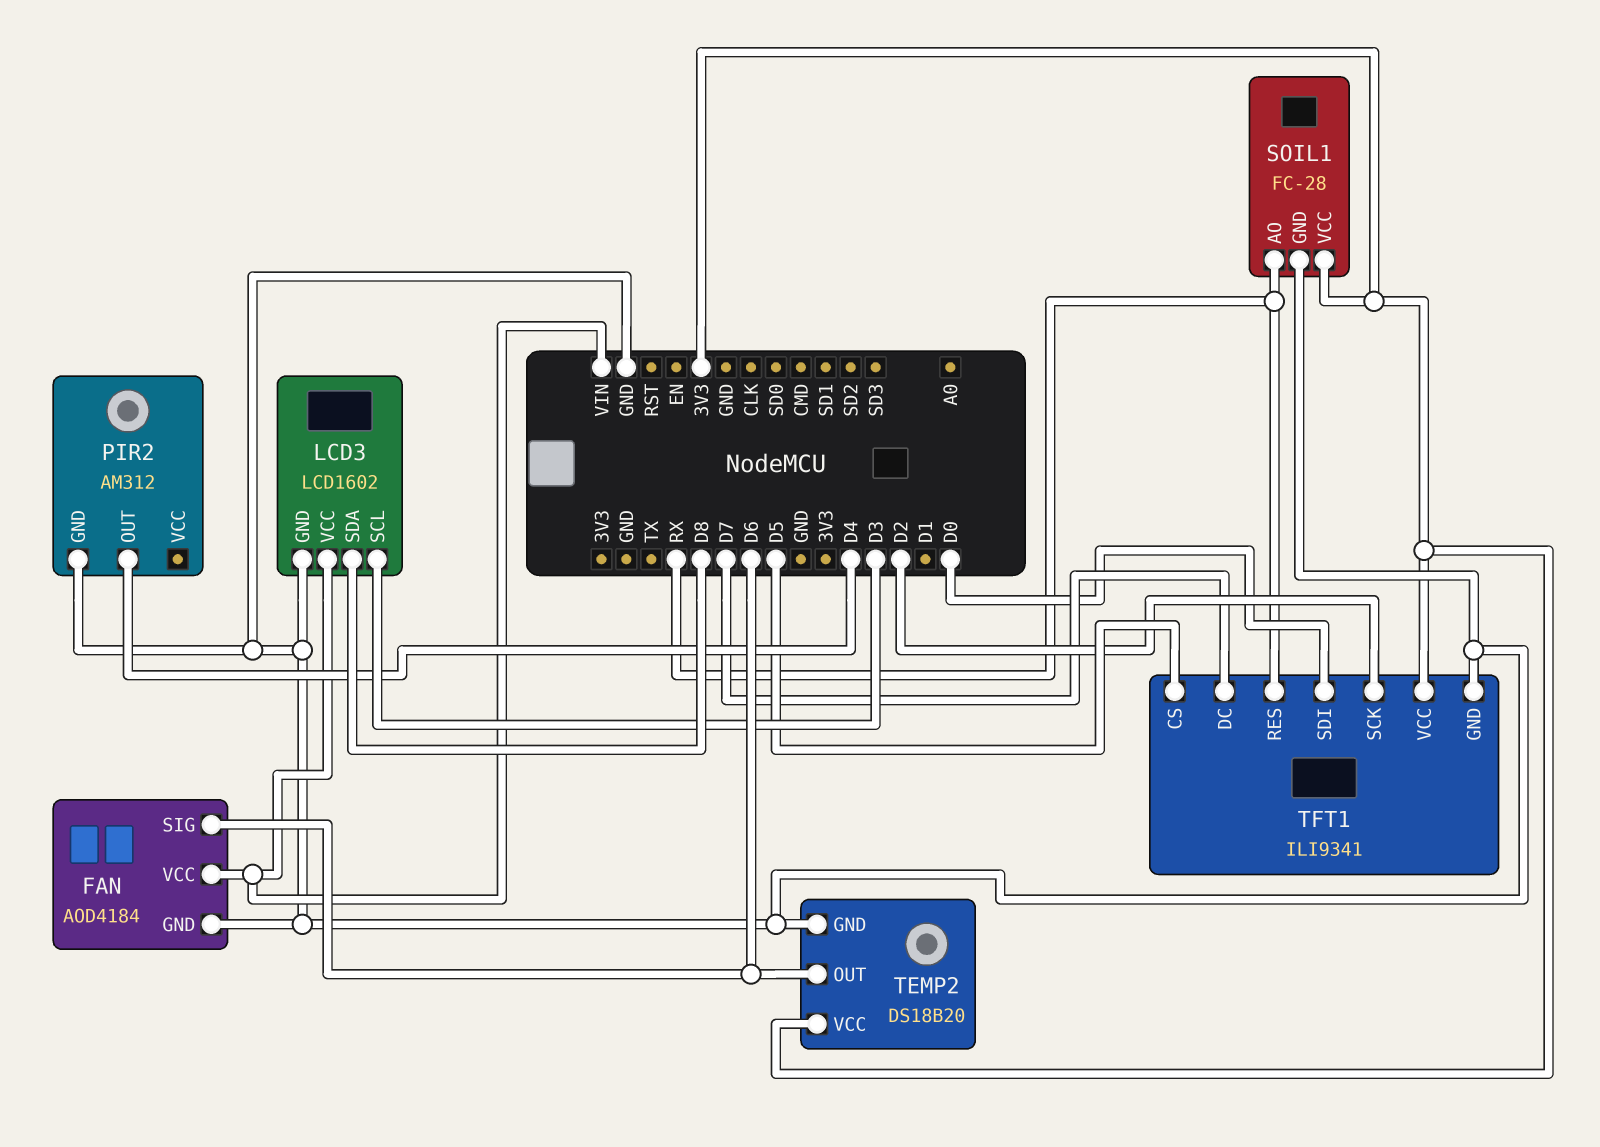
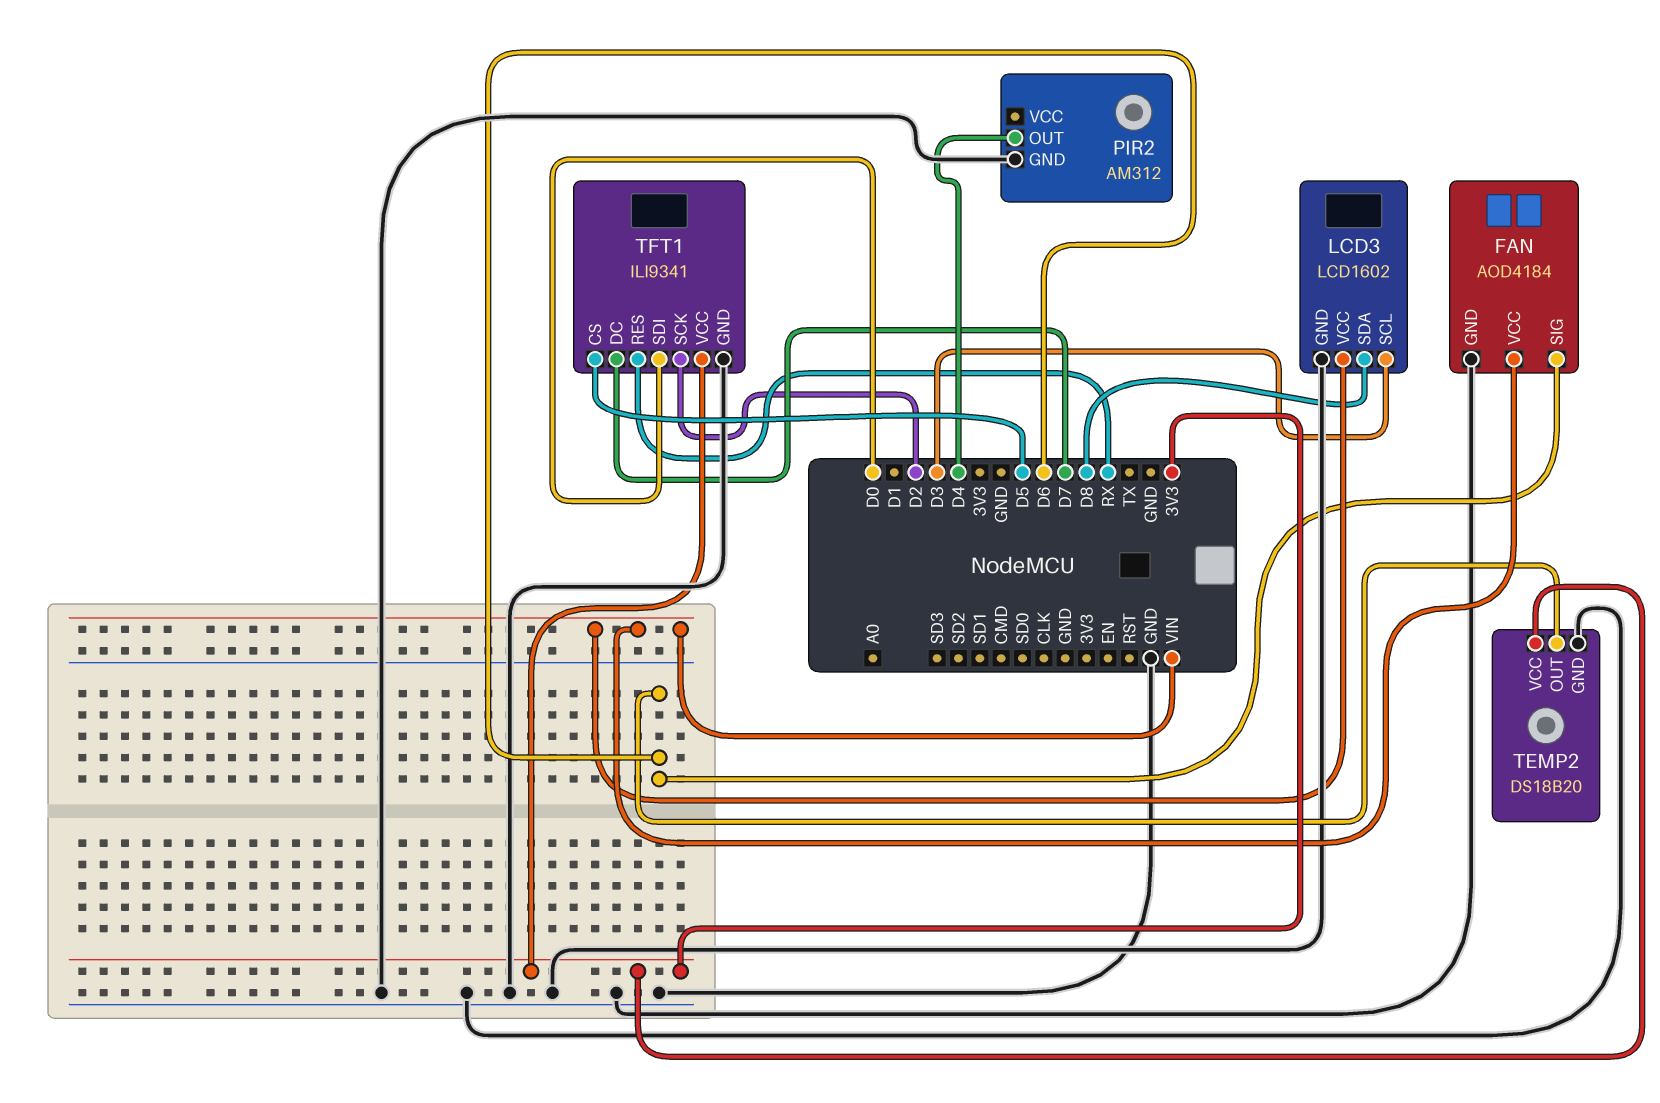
SOIL1: FC-28 -> none
SOIL1 pin AO: RX -> none
SOIL1 pin GND: GND -> none
SOIL1 pin VCC: 3V3 -> none

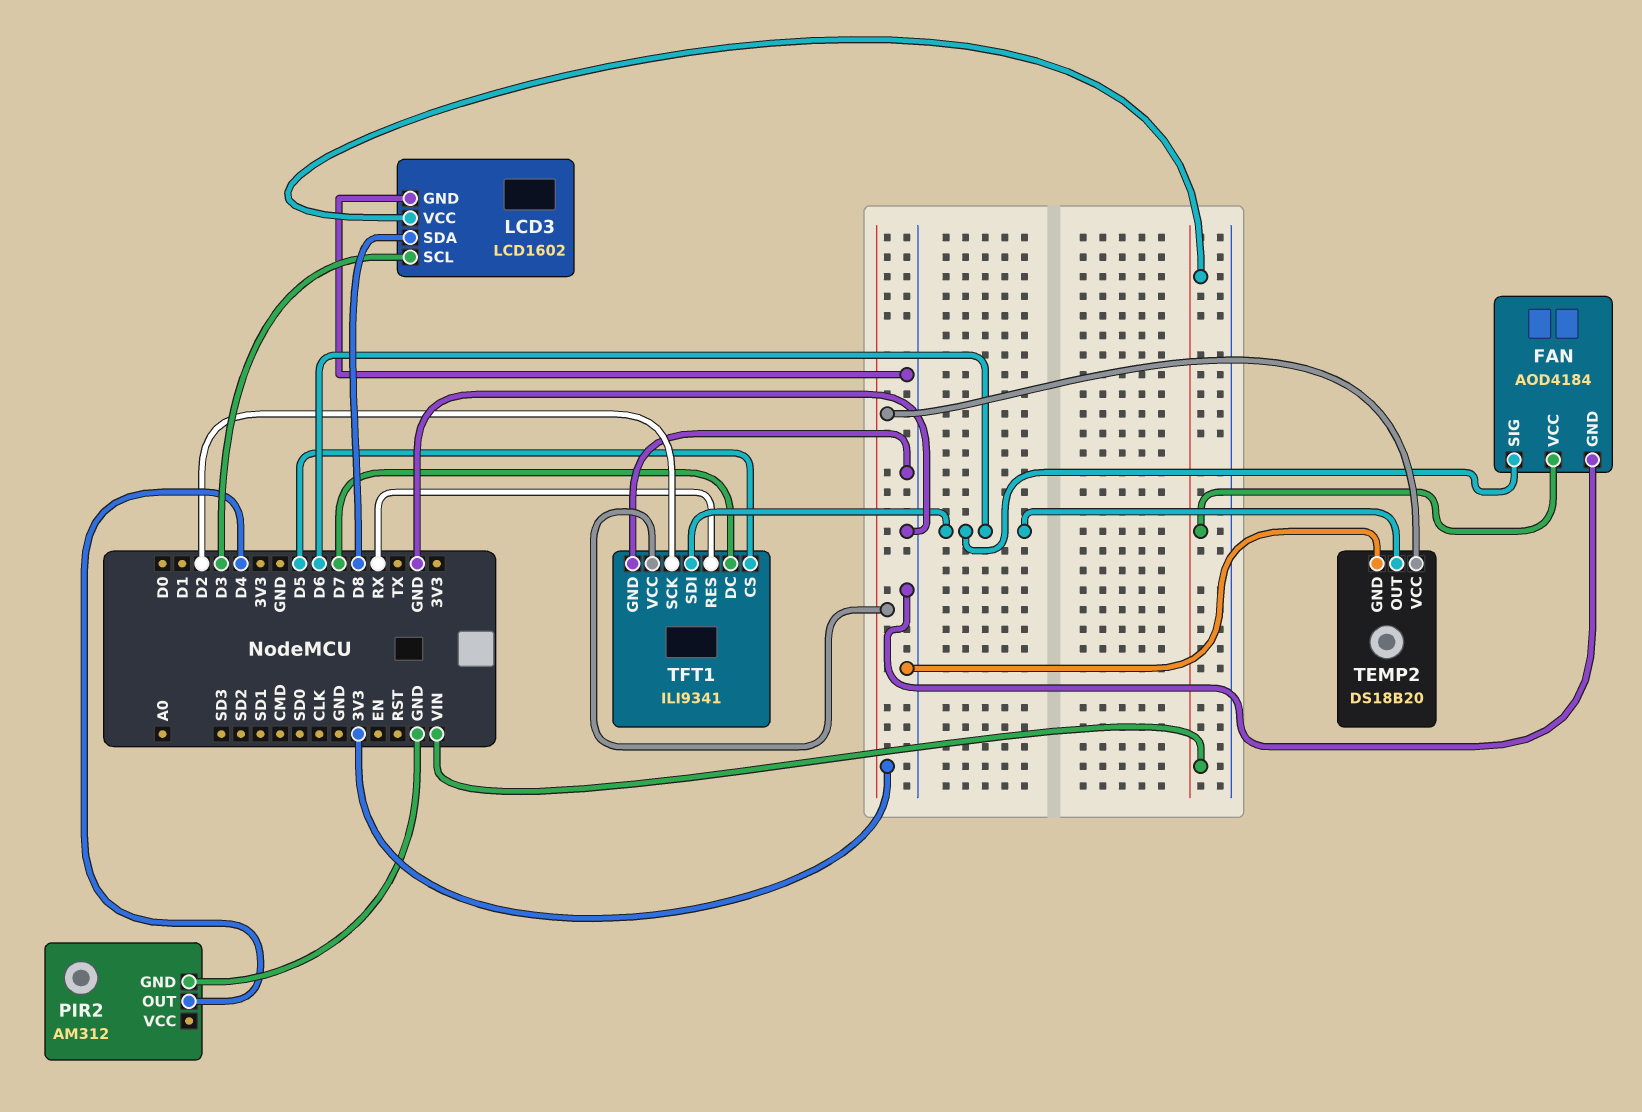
TFT1 pin SDI: D0 -> D6

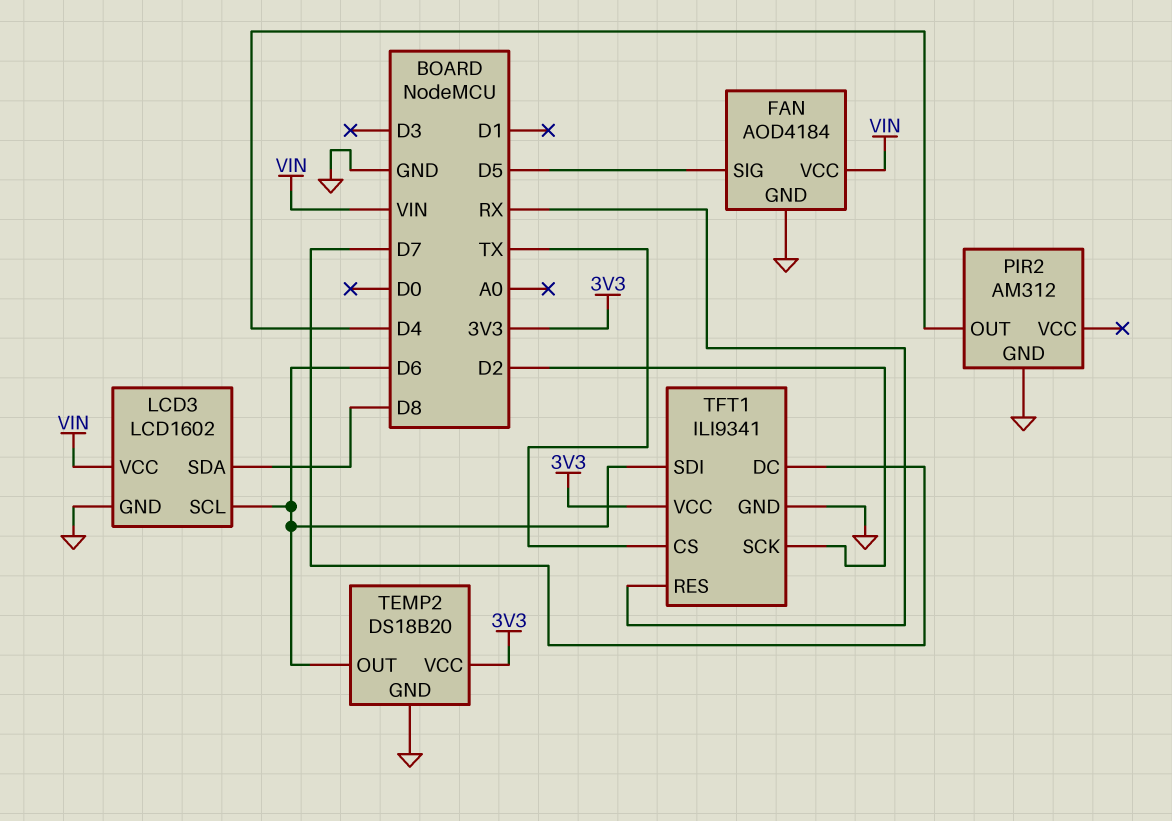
FAN pin SIG: D6 -> D5
LCD3 pin SCL: D3 -> D6
TFT1 pin CS: D5 -> TX

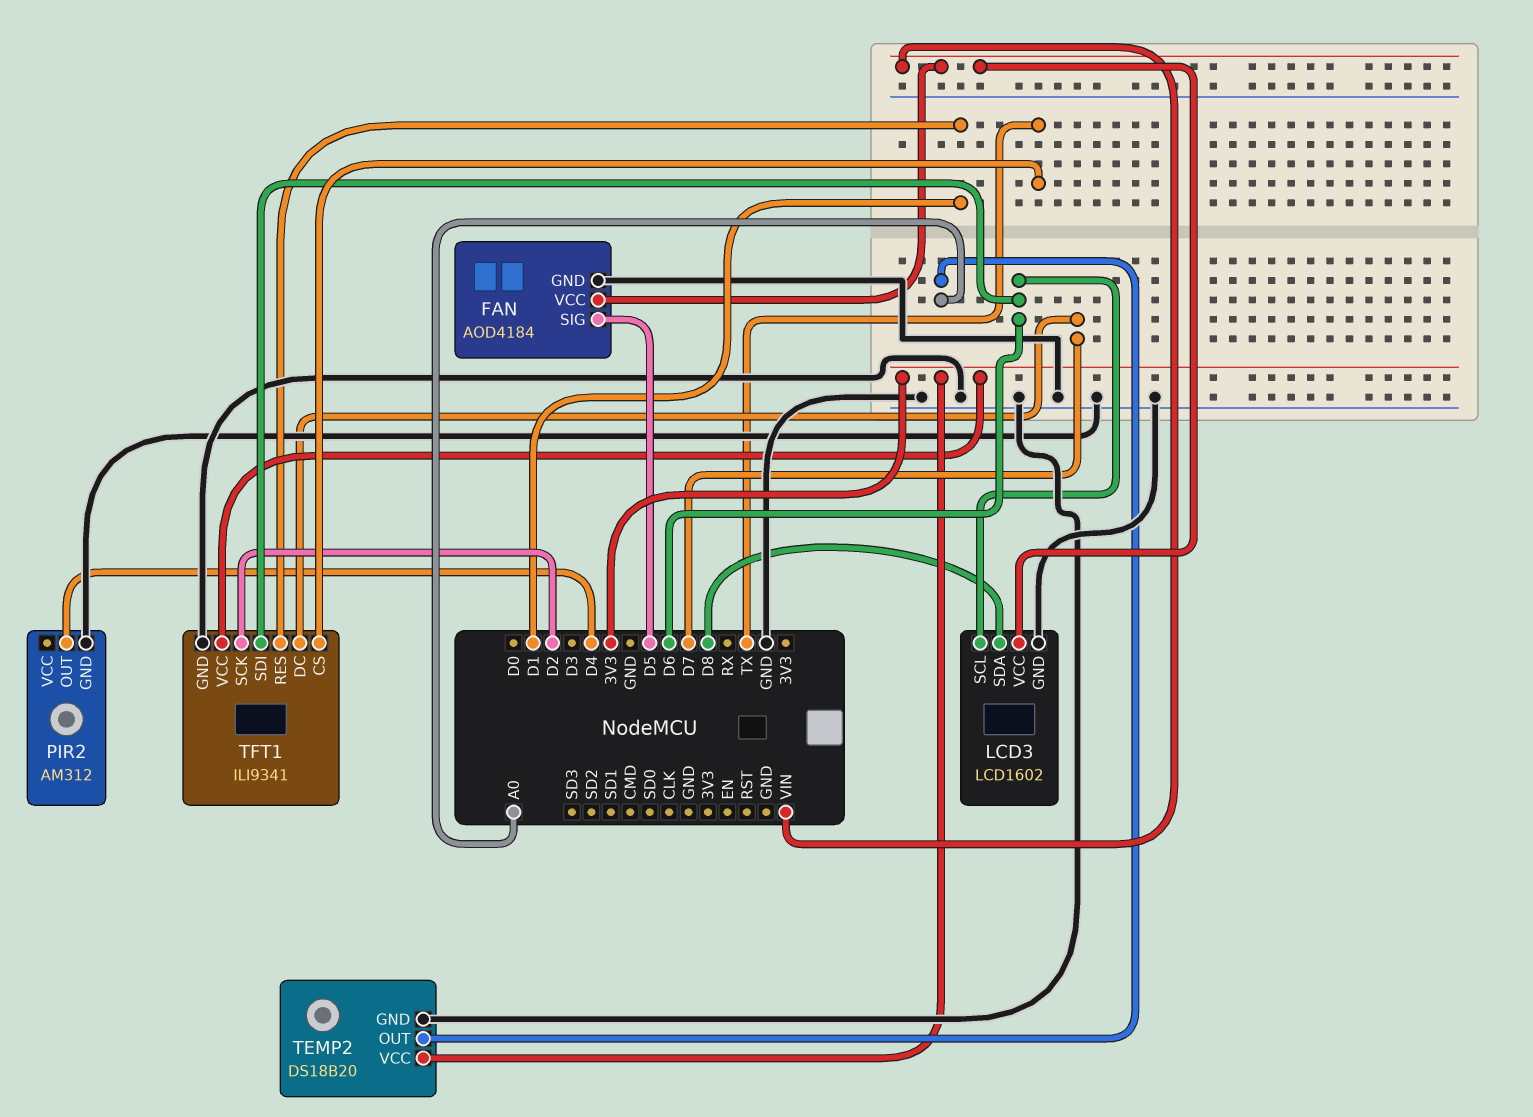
TEMP2 pin OUT: D6 -> A0
TFT1 pin RES: RX -> D1

